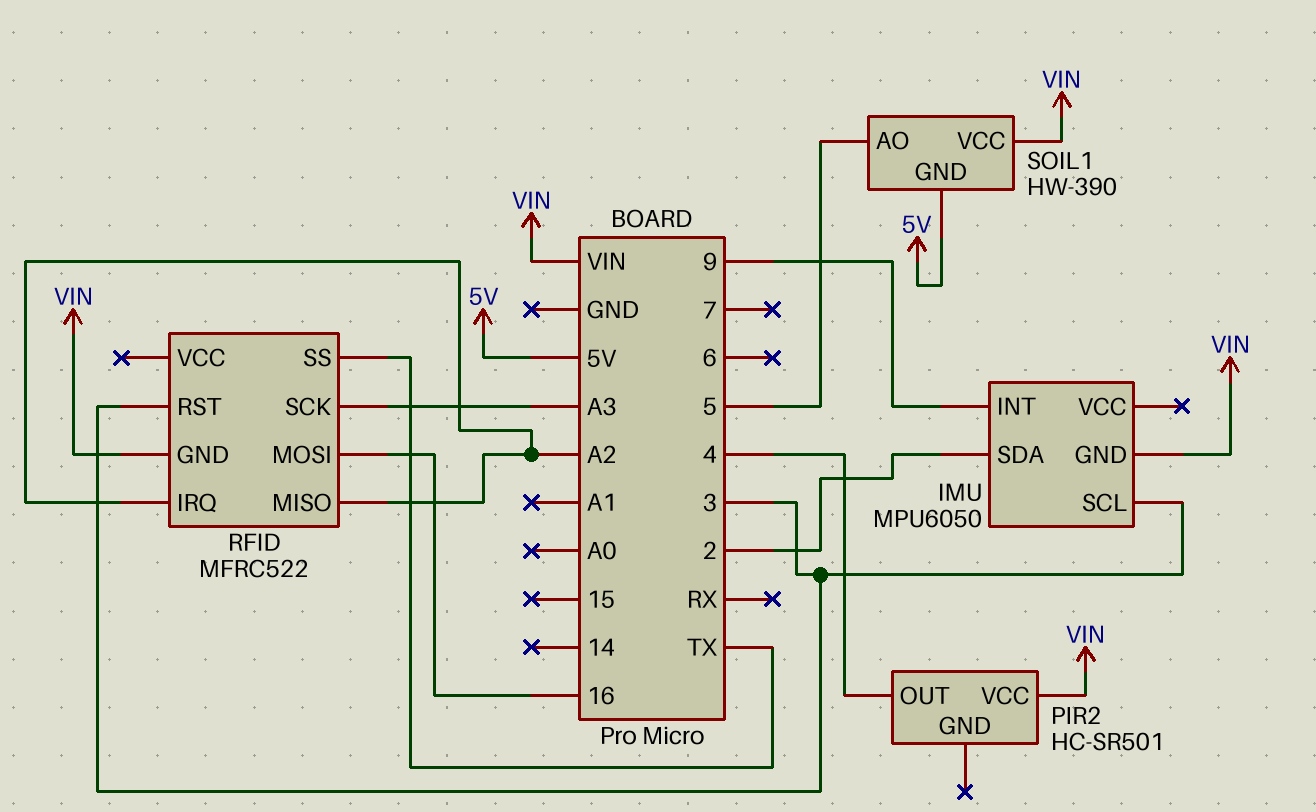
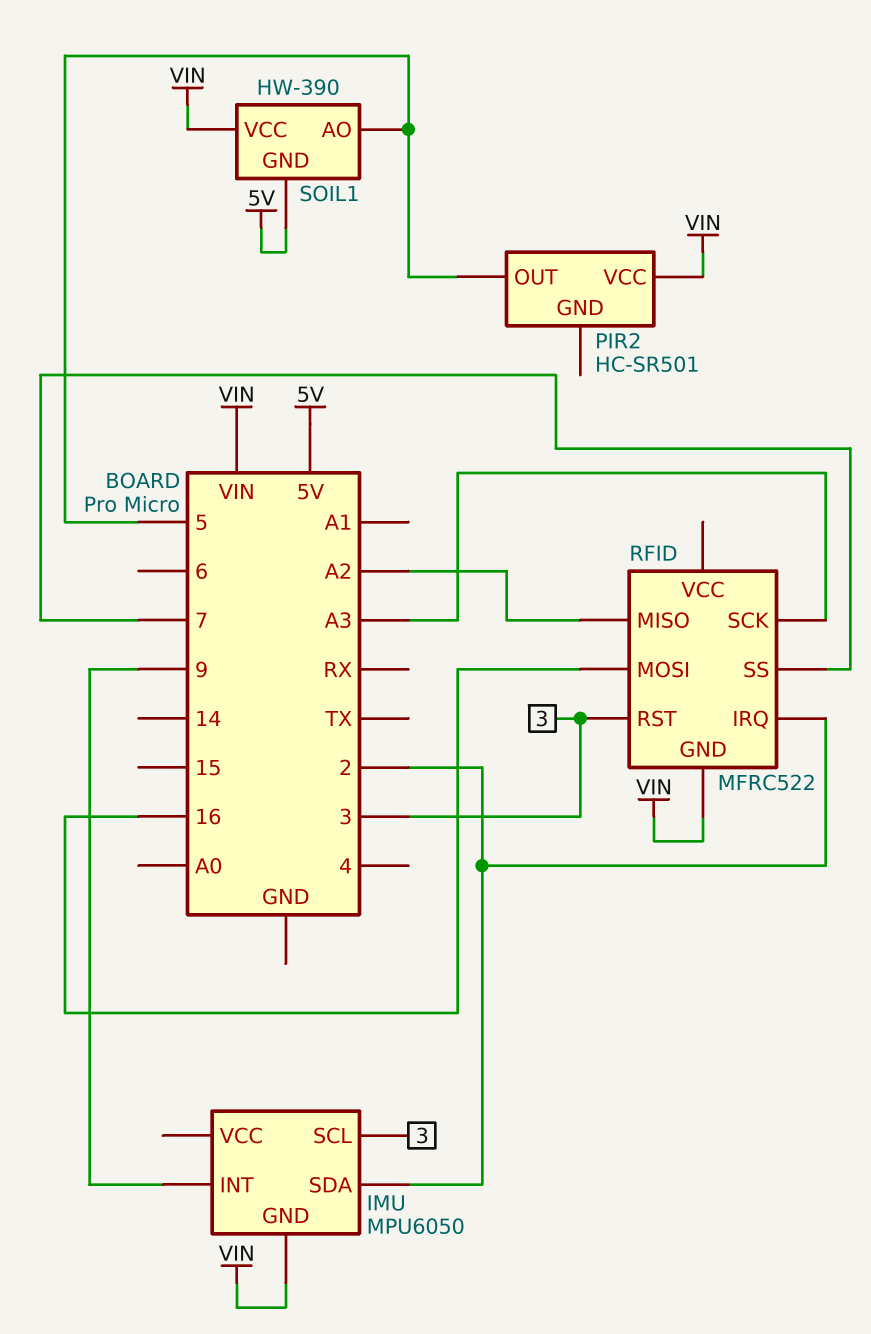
PIR2 pin OUT: 4 -> 5
RFID pin IRQ: A2 -> 2
RFID pin SS: TX -> 7

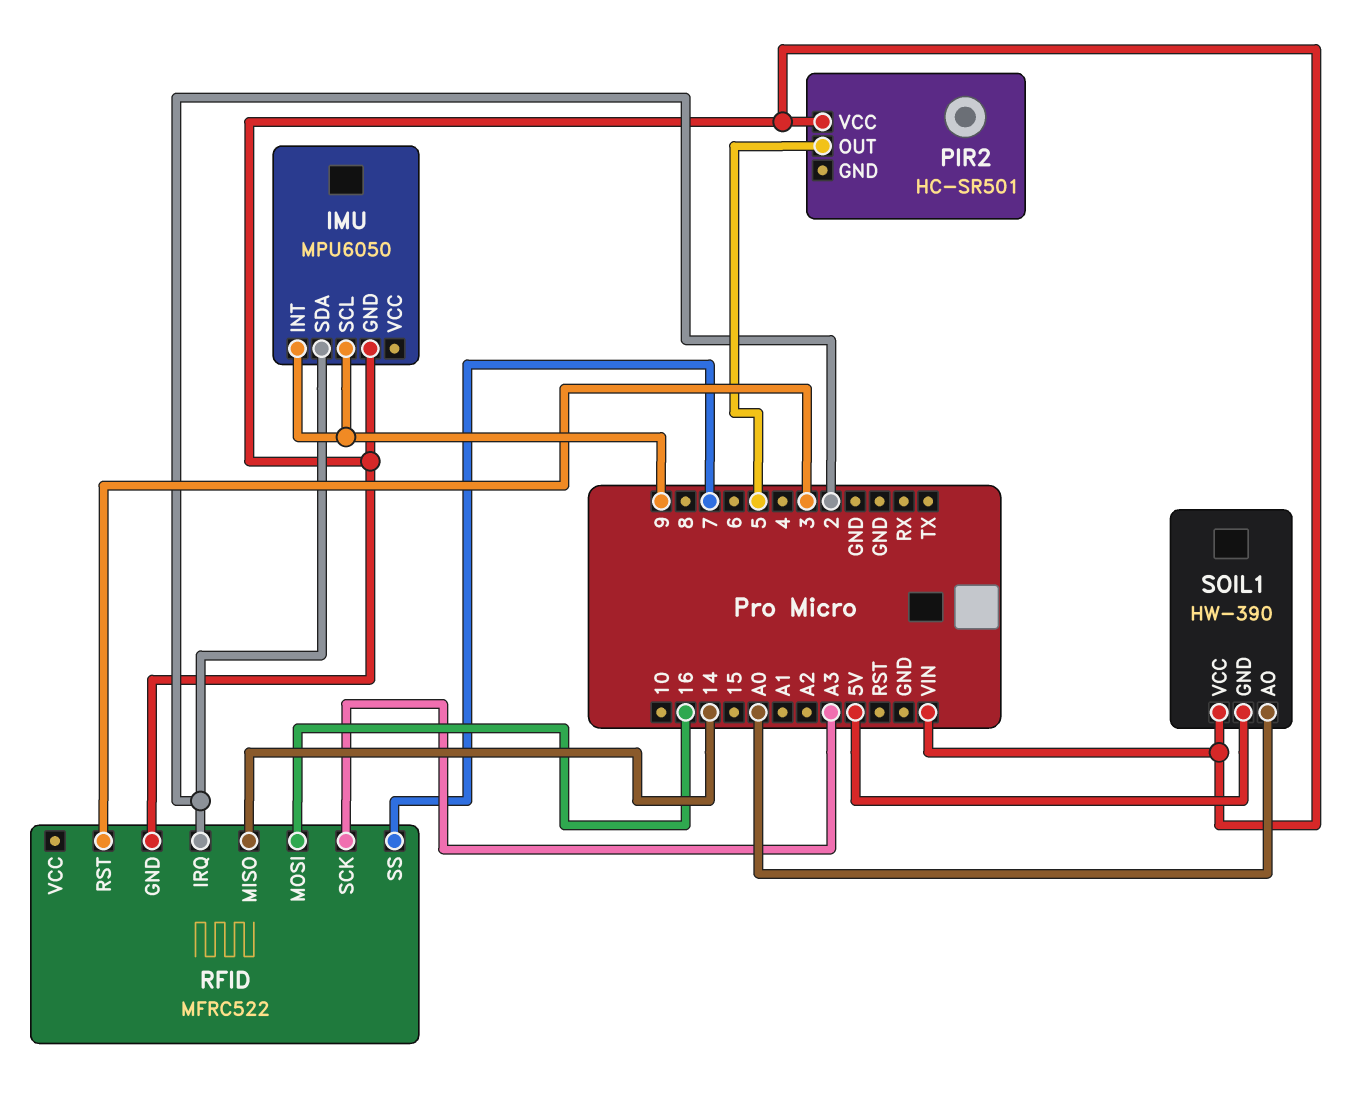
IMU pin SCL: 3 -> 9
RFID pin MISO: A2 -> 14
SOIL1 pin AO: 5 -> A0

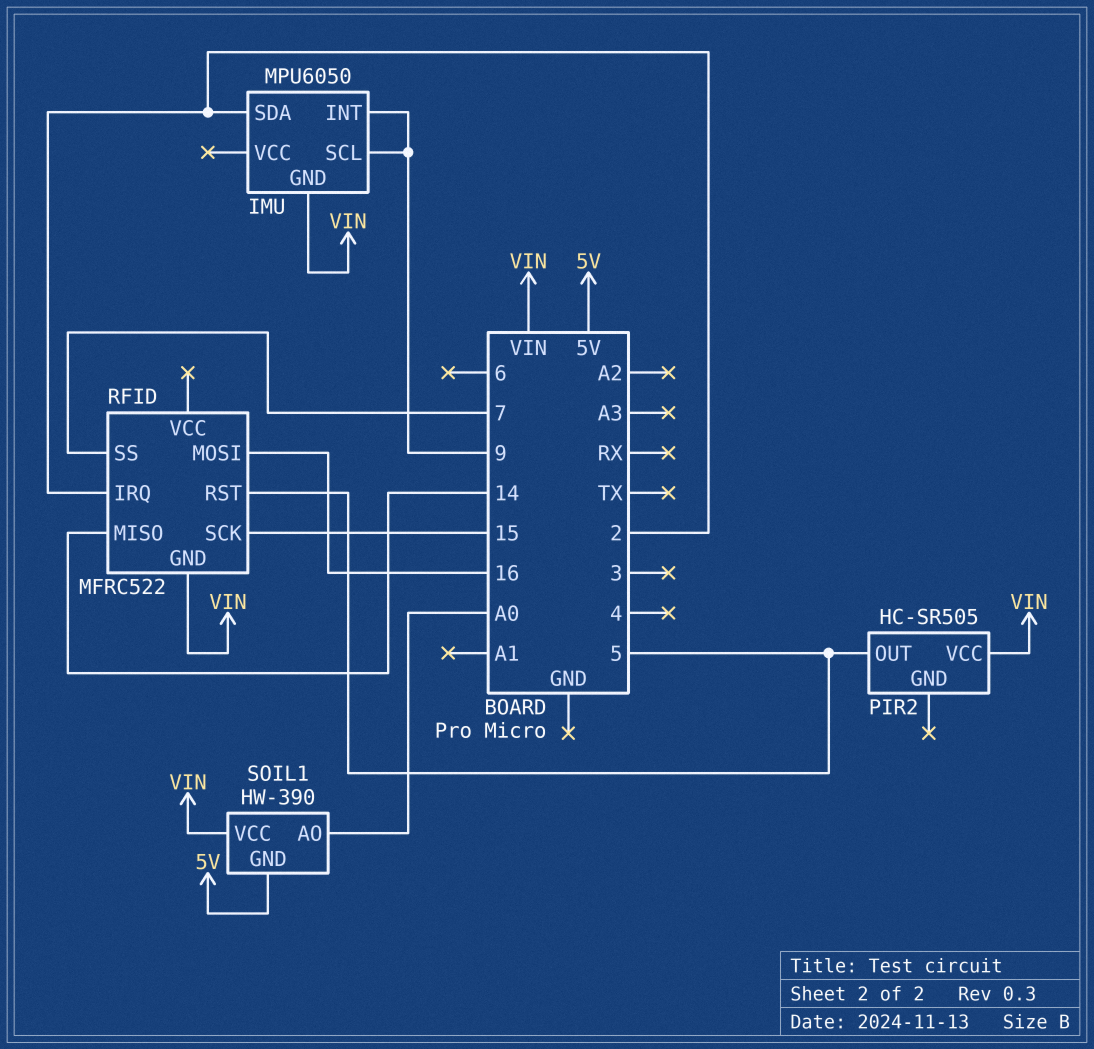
PIR2: HC-SR501 -> HC-SR505
RFID pin RST: 3 -> 5
RFID pin SCK: A3 -> 15

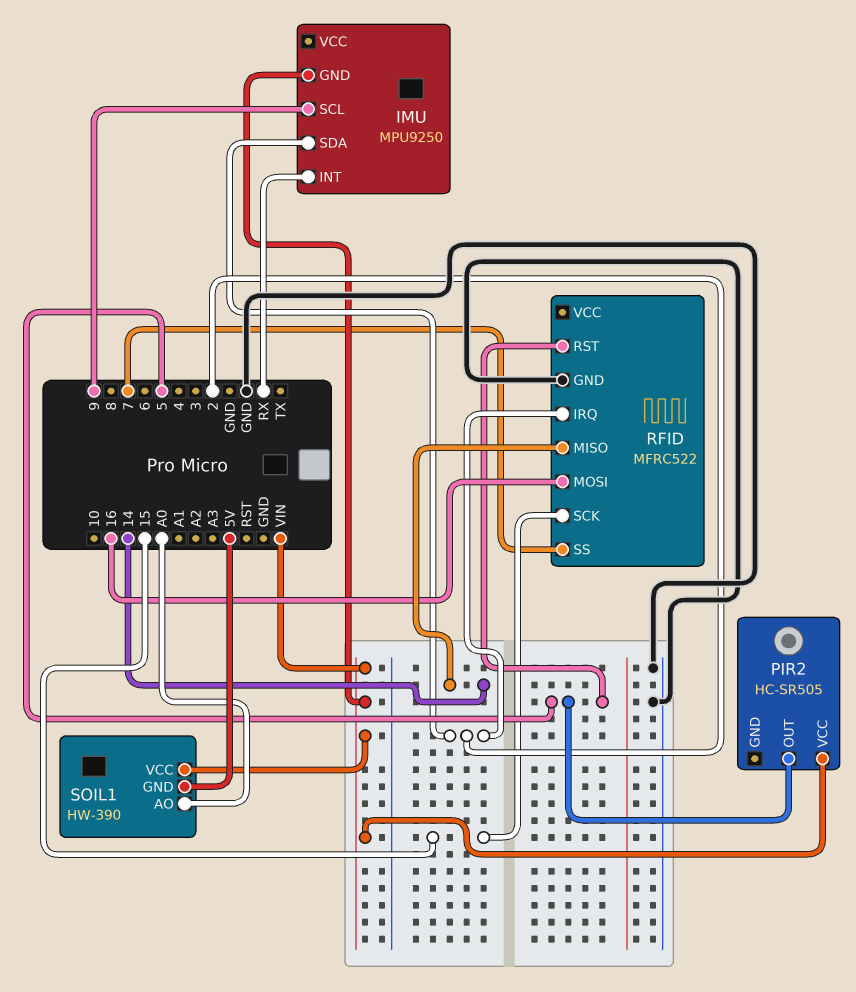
IMU: MPU6050 -> MPU9250
IMU pin INT: 9 -> RX
RFID pin GND: VIN -> GND

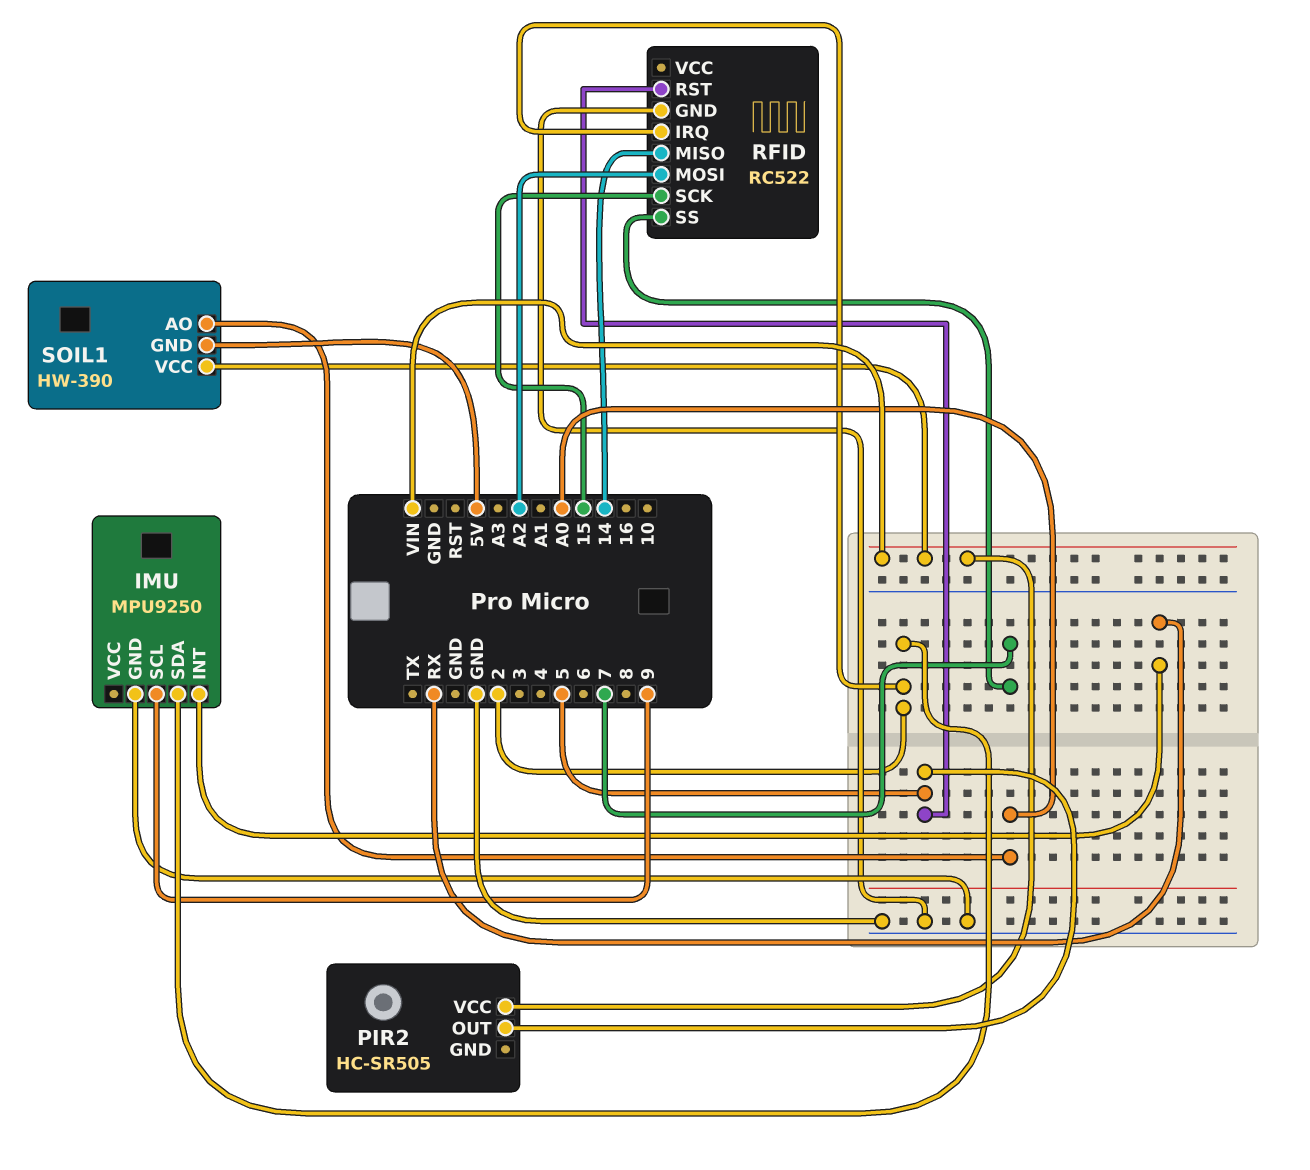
IMU pin GND: VIN -> GND
RFID: MFRC522 -> RC522
RFID pin MOSI: 16 -> A2

